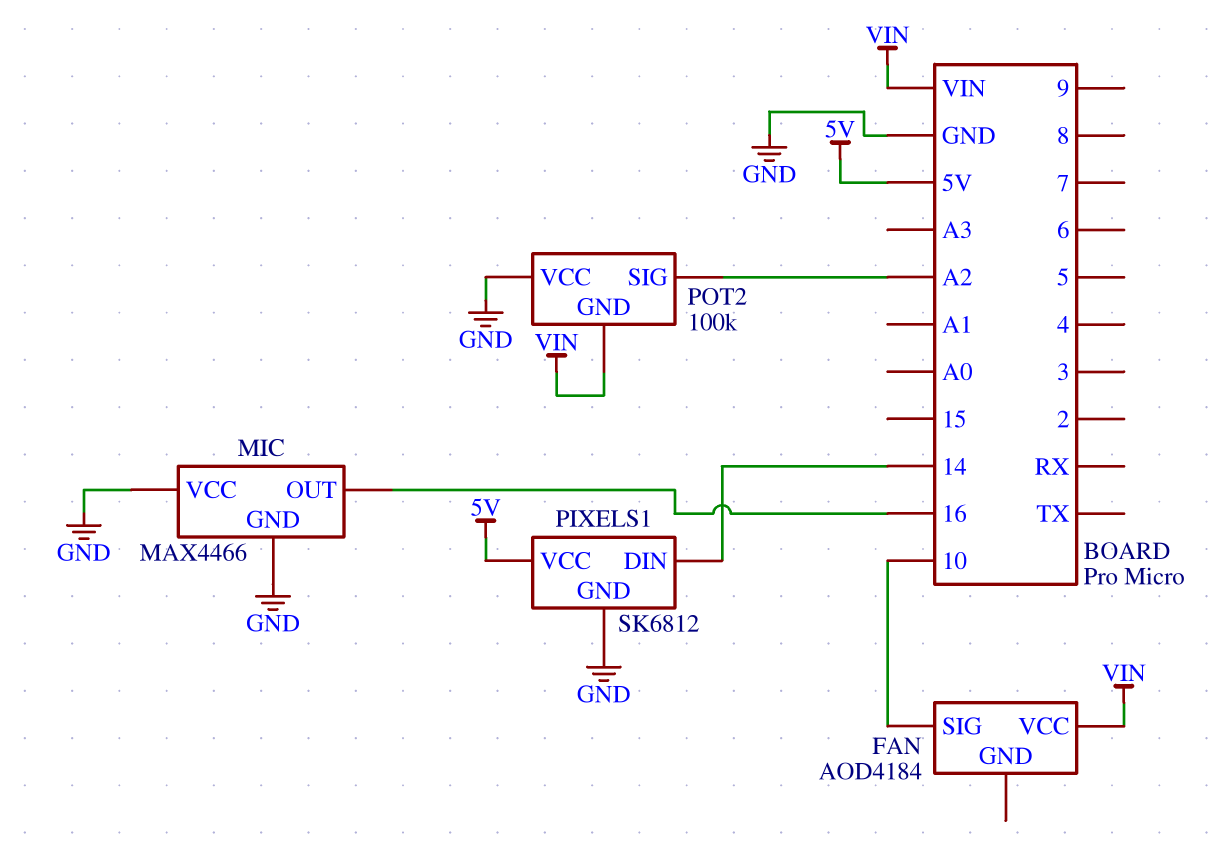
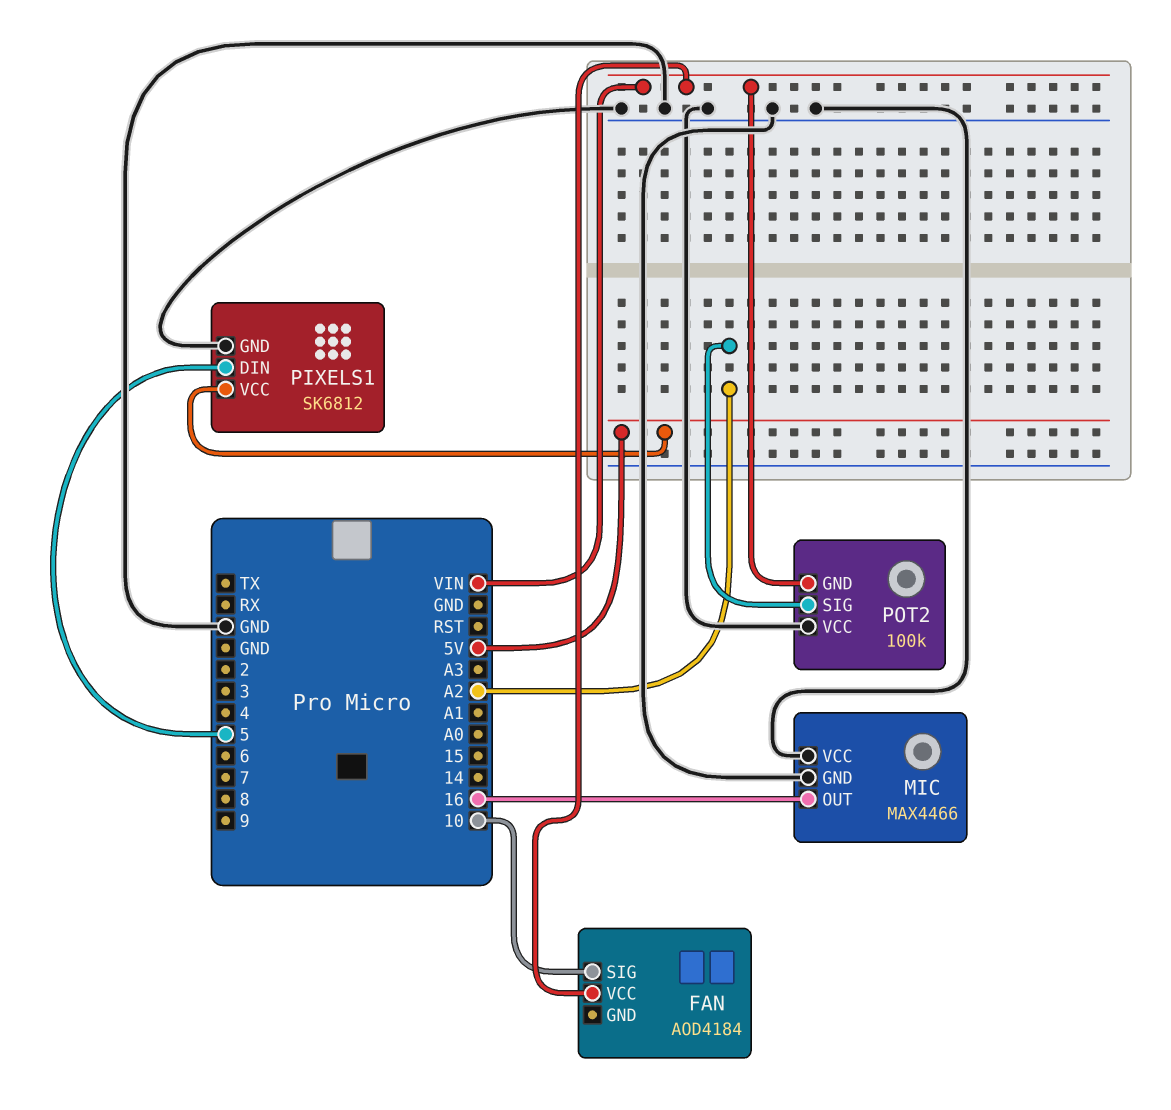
PIXELS1 pin DIN: 14 -> 5

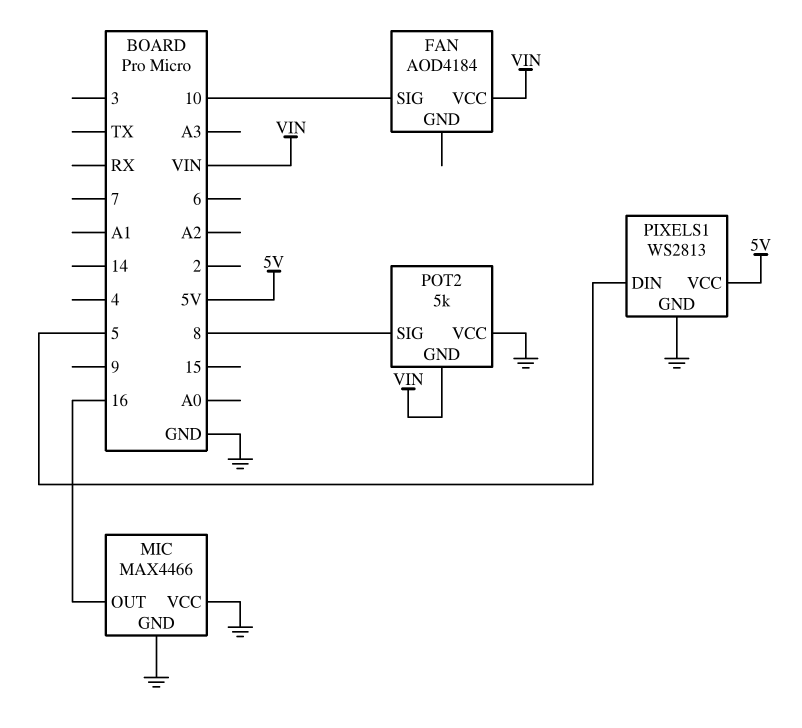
PIXELS1: SK6812 -> WS2813
POT2: 100k -> 5k
POT2 pin SIG: A2 -> 8

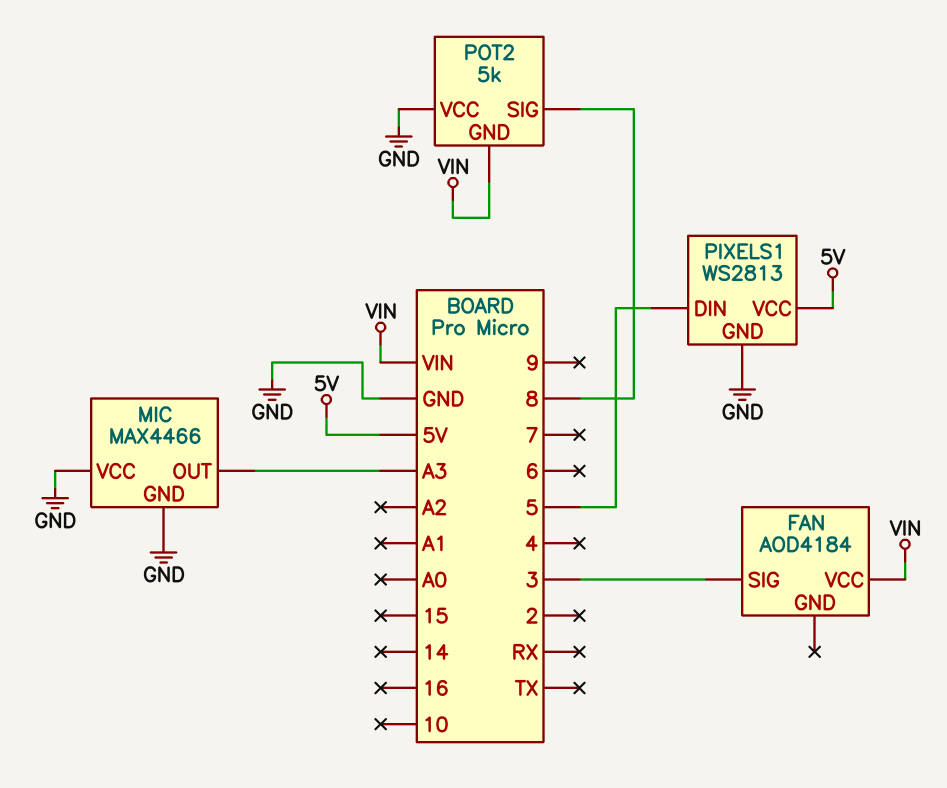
FAN pin SIG: 10 -> 3
MIC pin OUT: 16 -> A3

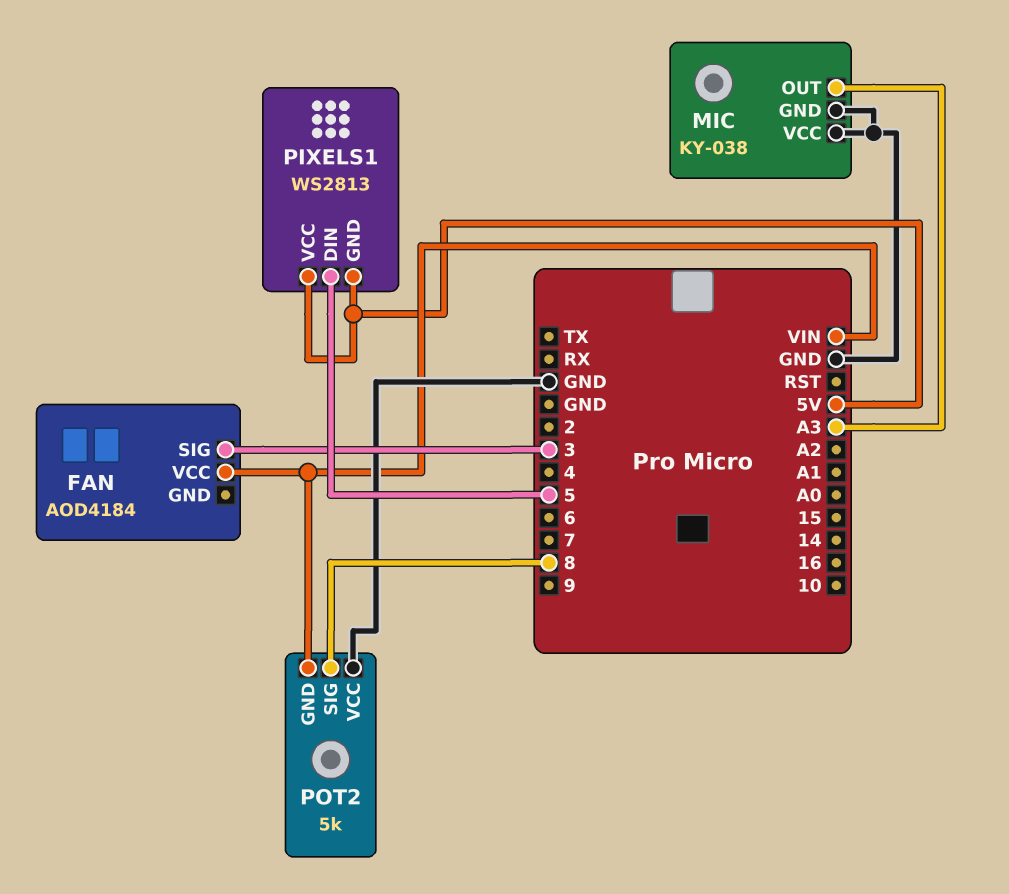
MIC: MAX4466 -> KY-038
PIXELS1 pin GND: GND -> 5V

